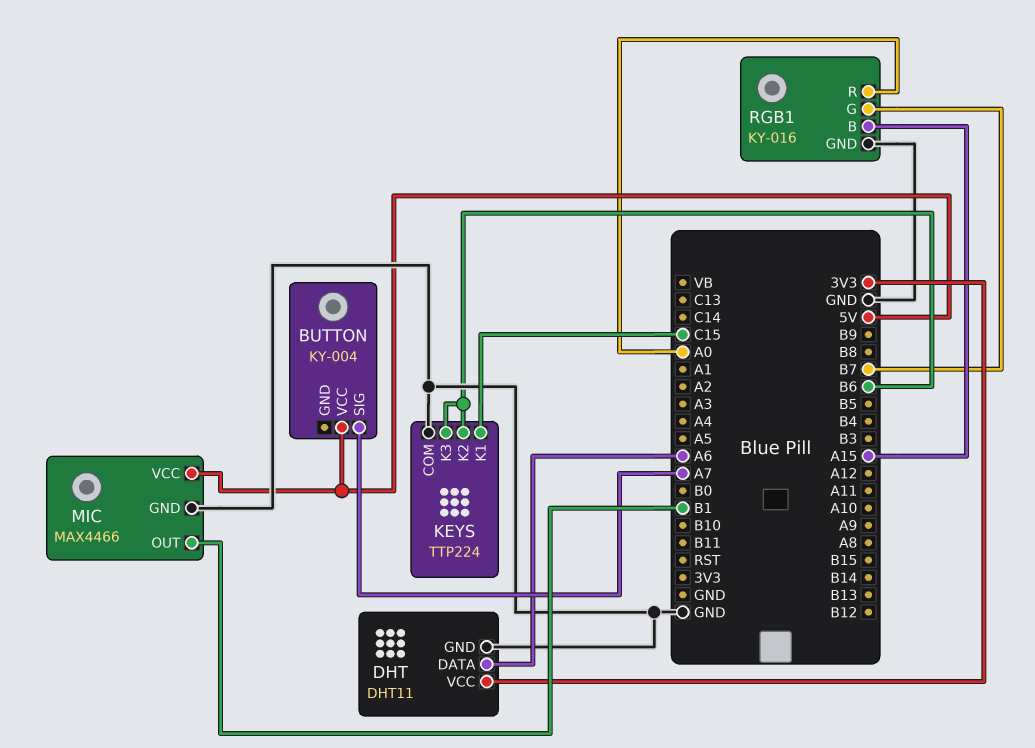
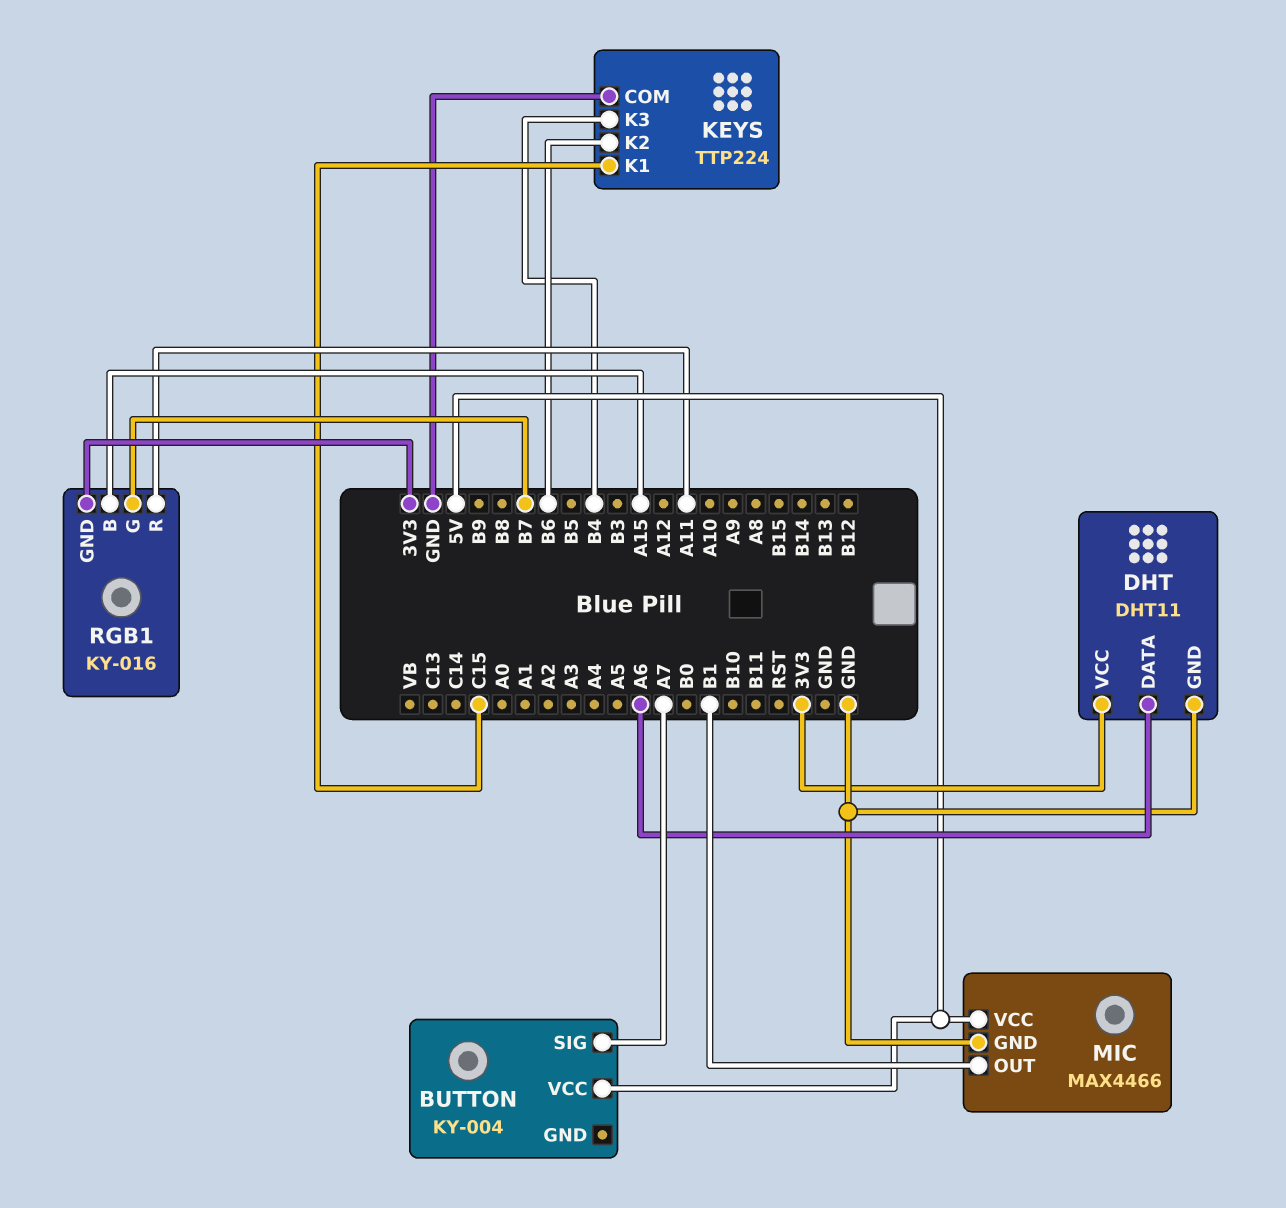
KEYS pin K3: B6 -> B4
RGB1 pin GND: GND -> 3V3
RGB1 pin R: A0 -> A11

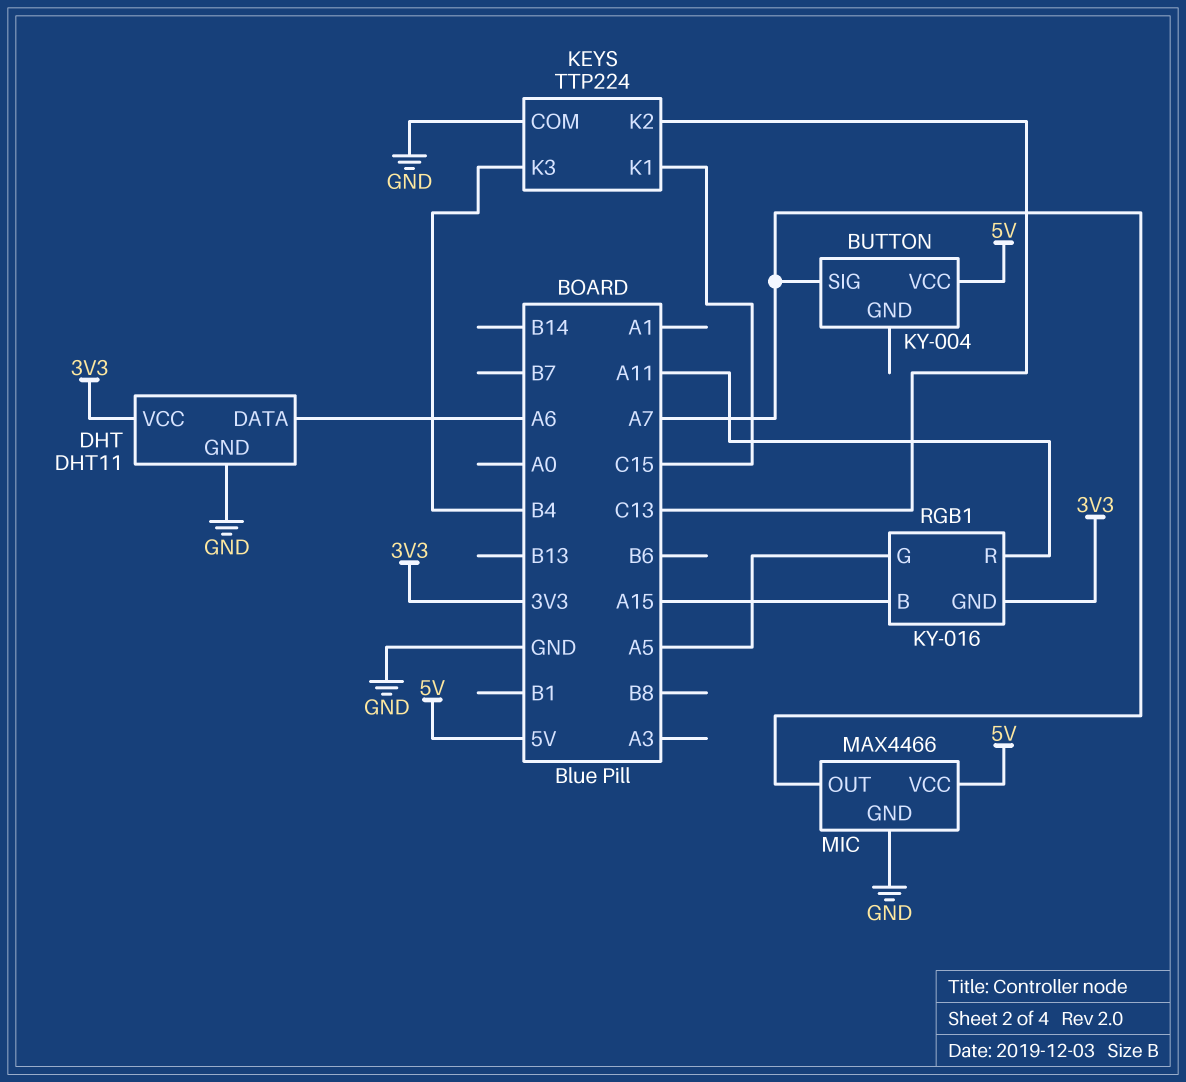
KEYS pin K2: B6 -> C13
MIC pin OUT: B1 -> A7
RGB1 pin G: B7 -> A5

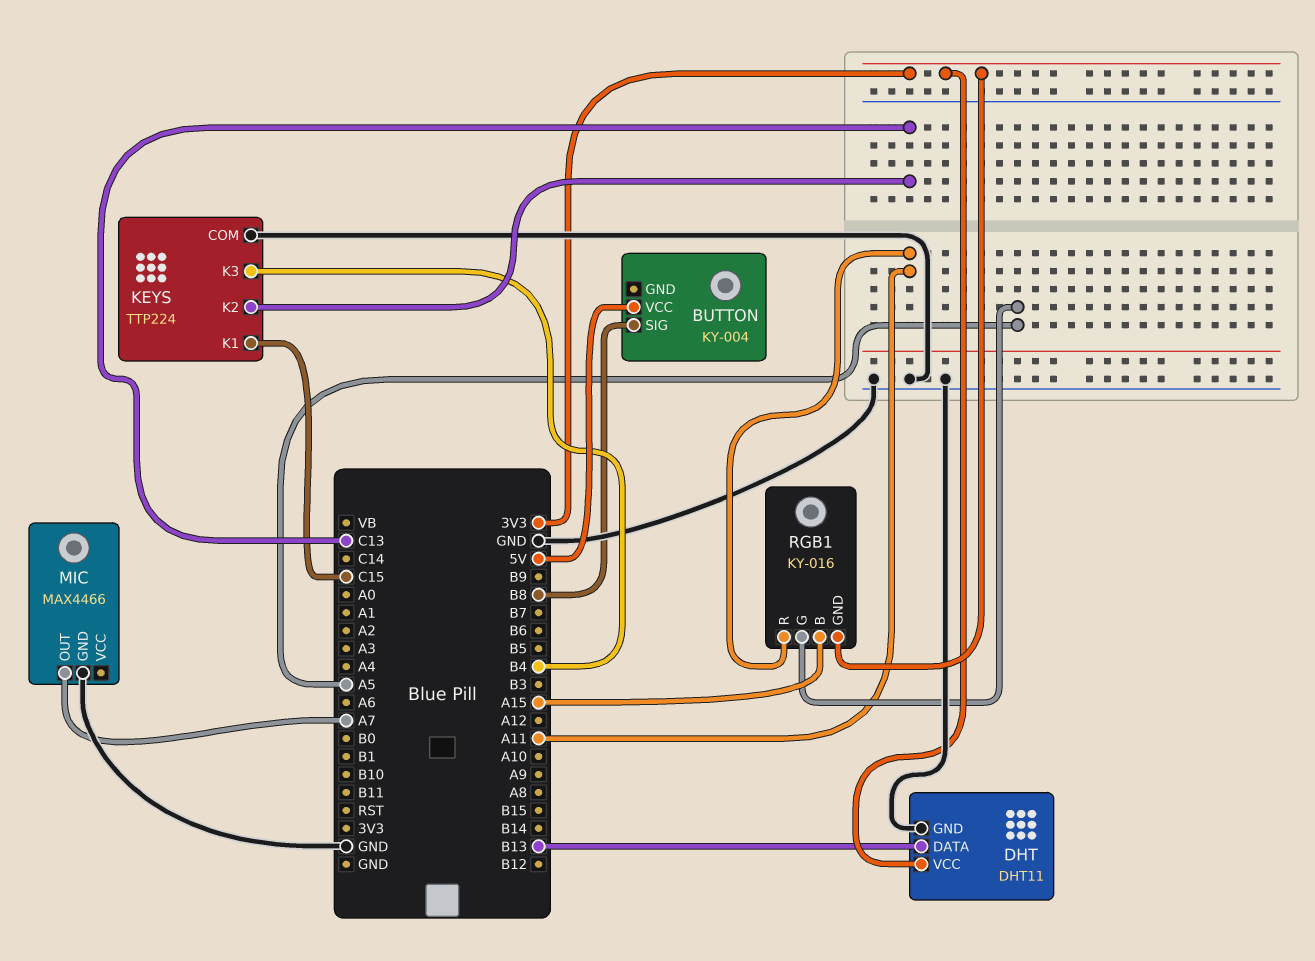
BUTTON pin SIG: A7 -> B8
DHT pin DATA: A6 -> B13
MIC pin VCC: 5V -> none

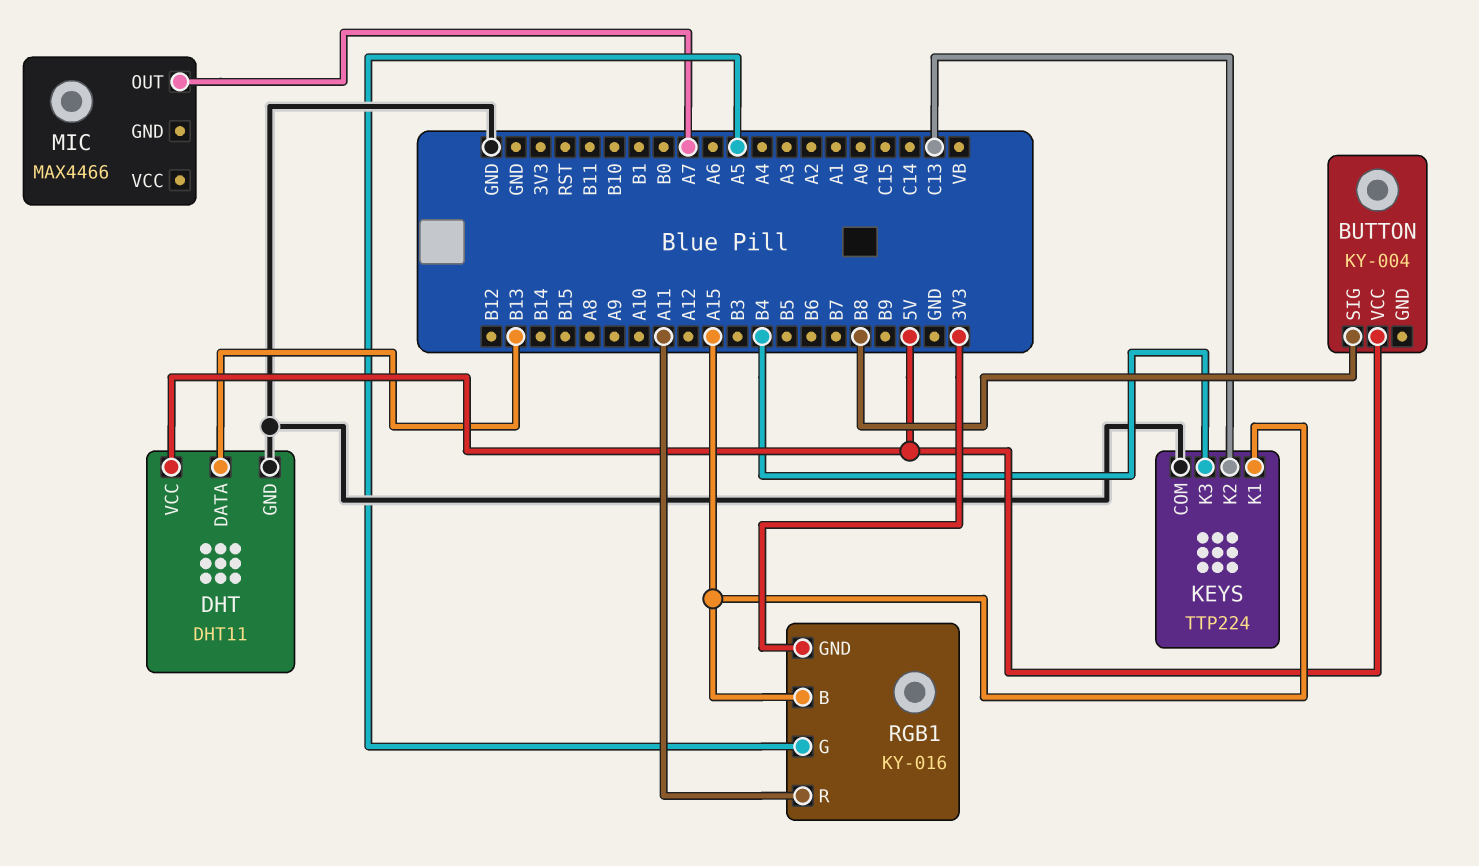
DHT pin VCC: 3V3 -> 5V
KEYS pin K1: C15 -> A15
MIC pin GND: GND -> none

